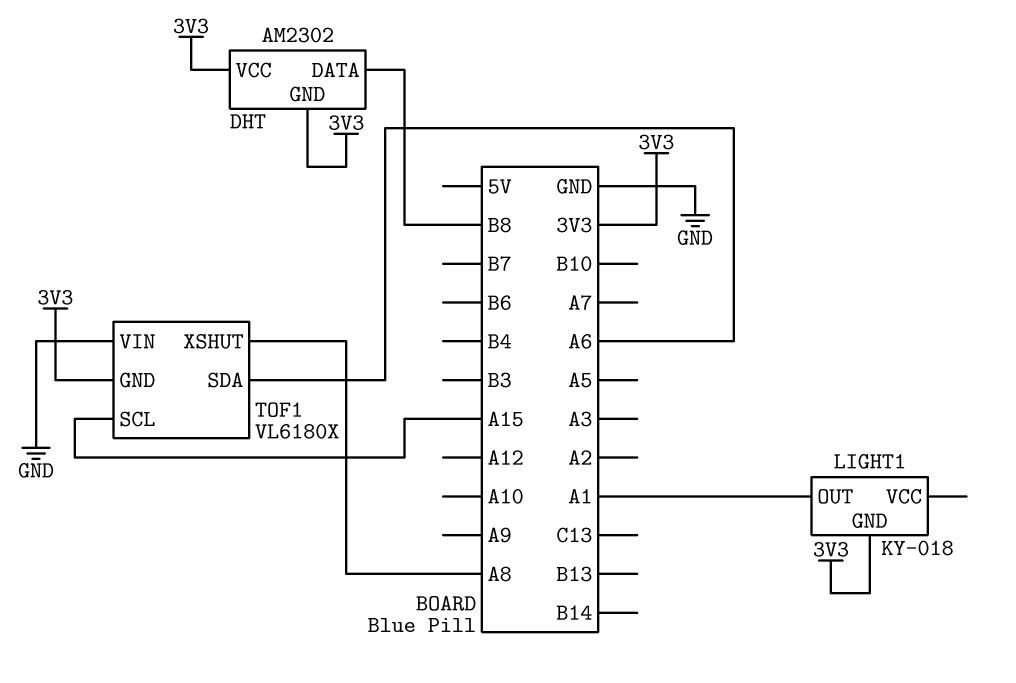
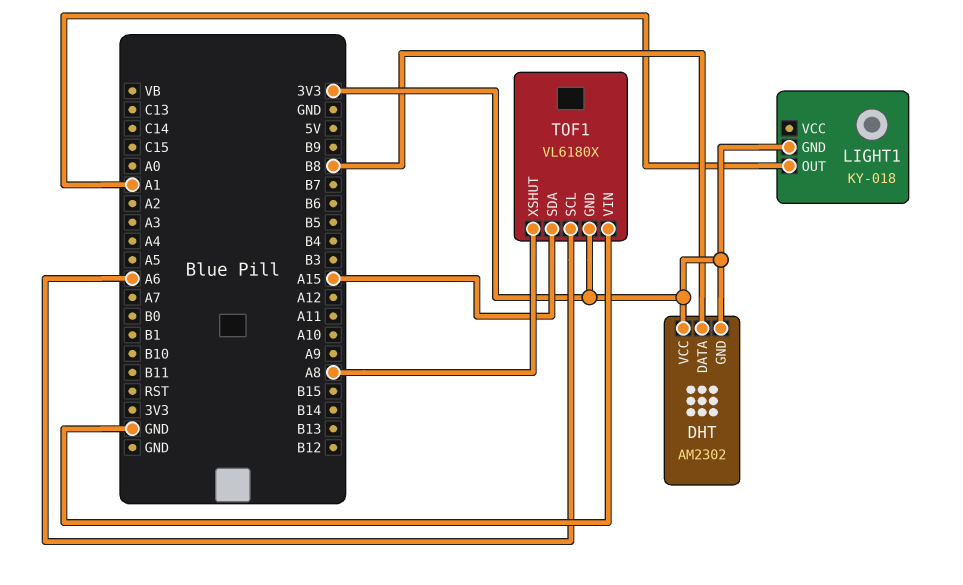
TOF1 pin SCL: A15 -> A6
TOF1 pin SDA: A6 -> A15

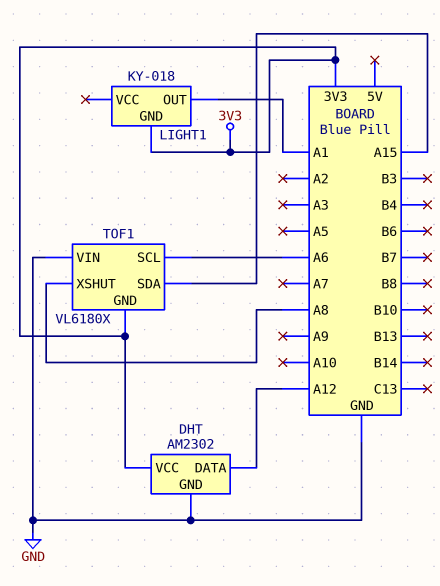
DHT pin DATA: B8 -> A12
DHT pin GND: 3V3 -> GND

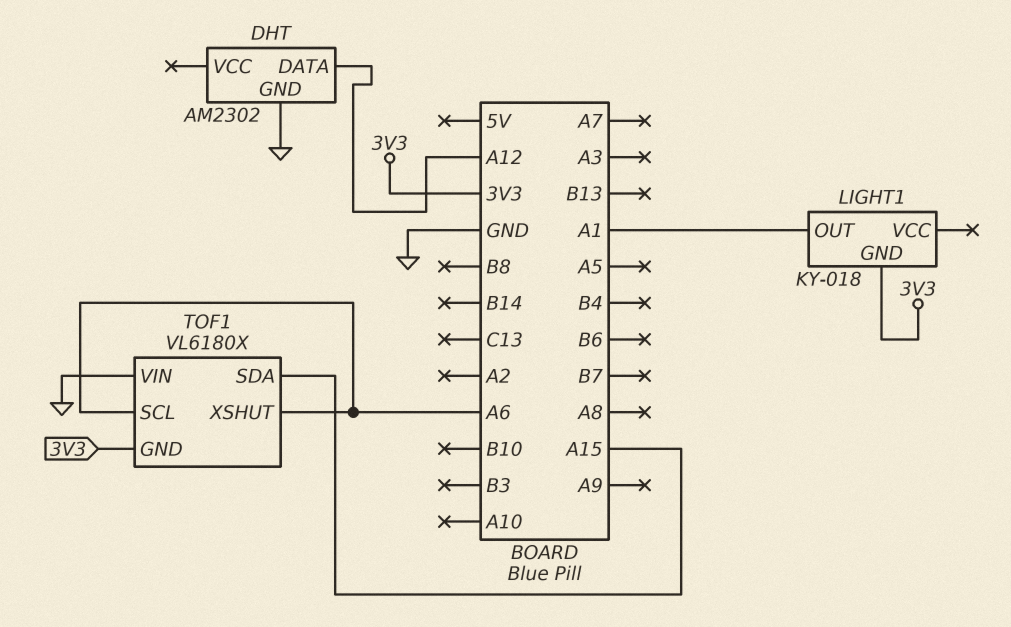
DHT pin VCC: 3V3 -> none
TOF1 pin XSHUT: A8 -> A6

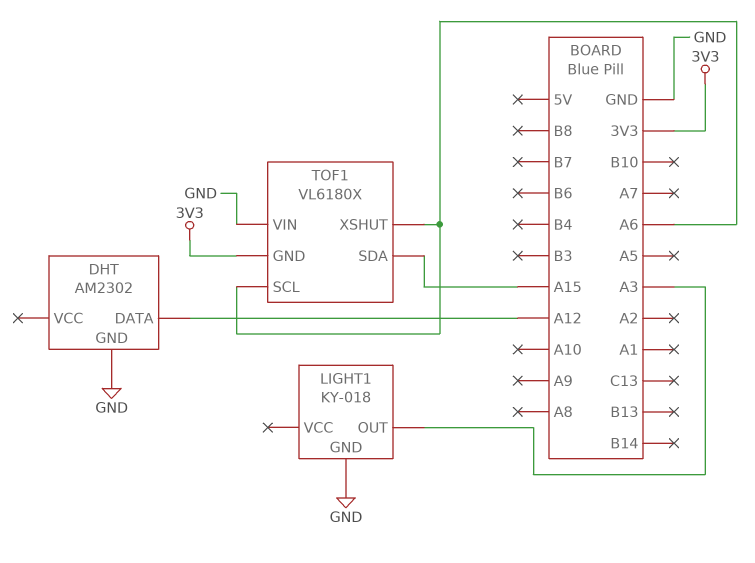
LIGHT1 pin GND: 3V3 -> GND
LIGHT1 pin OUT: A1 -> A3

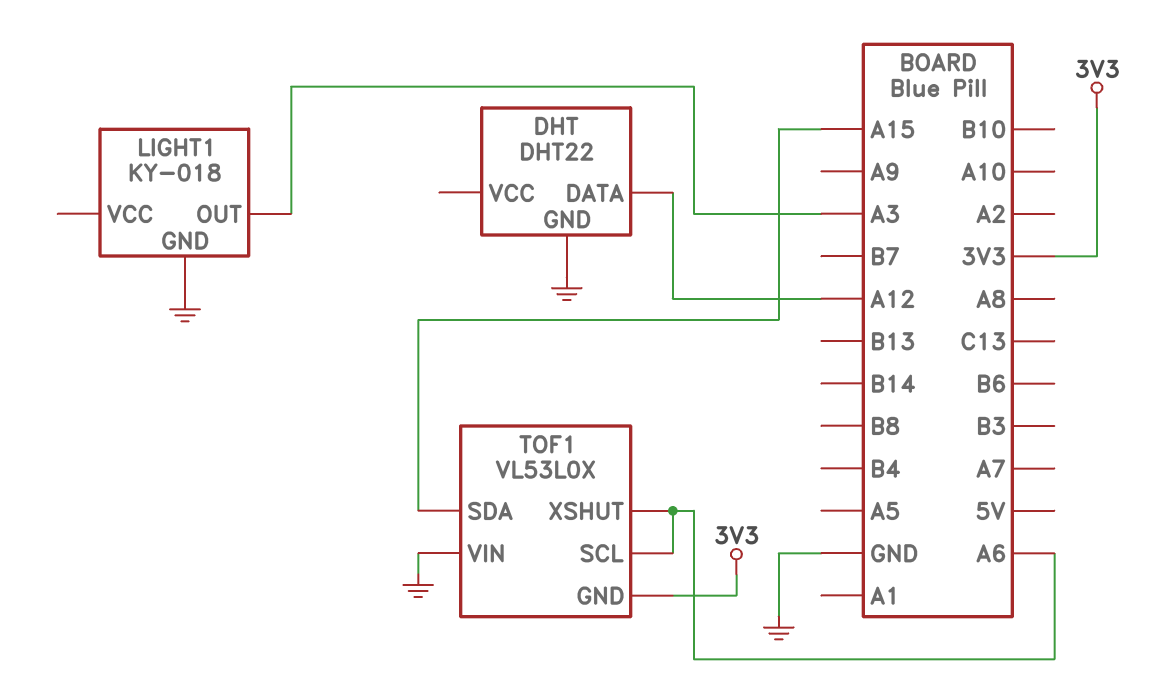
DHT: AM2302 -> DHT22
TOF1: VL6180X -> VL53L0X

